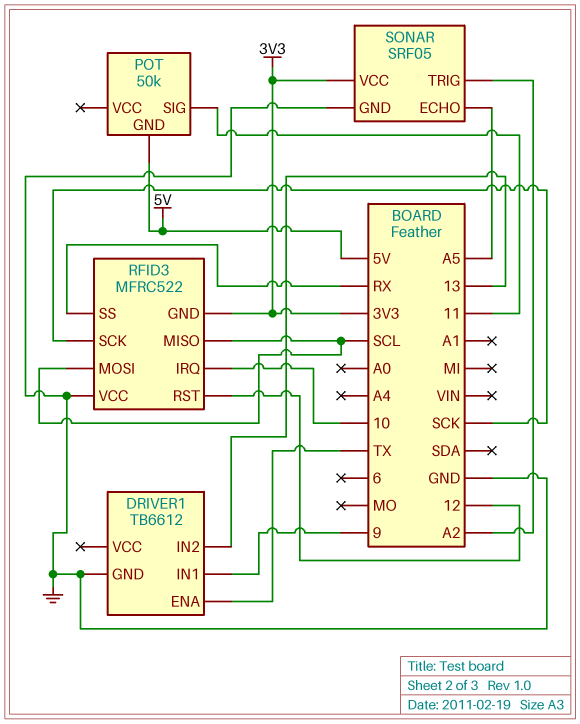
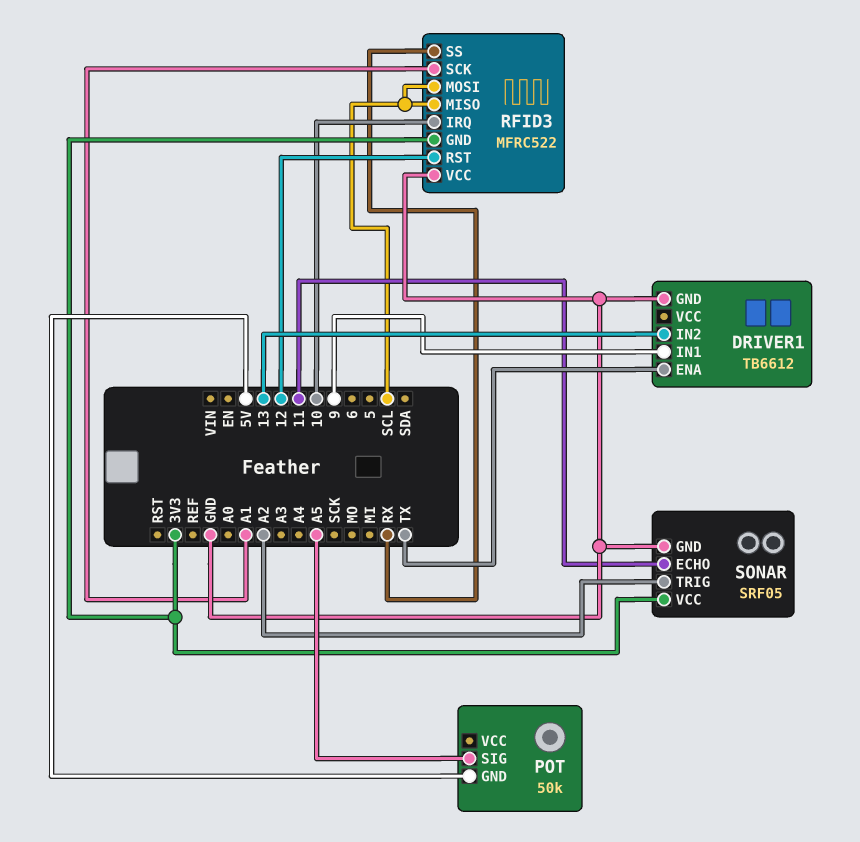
POT pin SIG: 11 -> A5
RFID3 pin SCK: SCK -> A1
SONAR pin ECHO: A5 -> 11

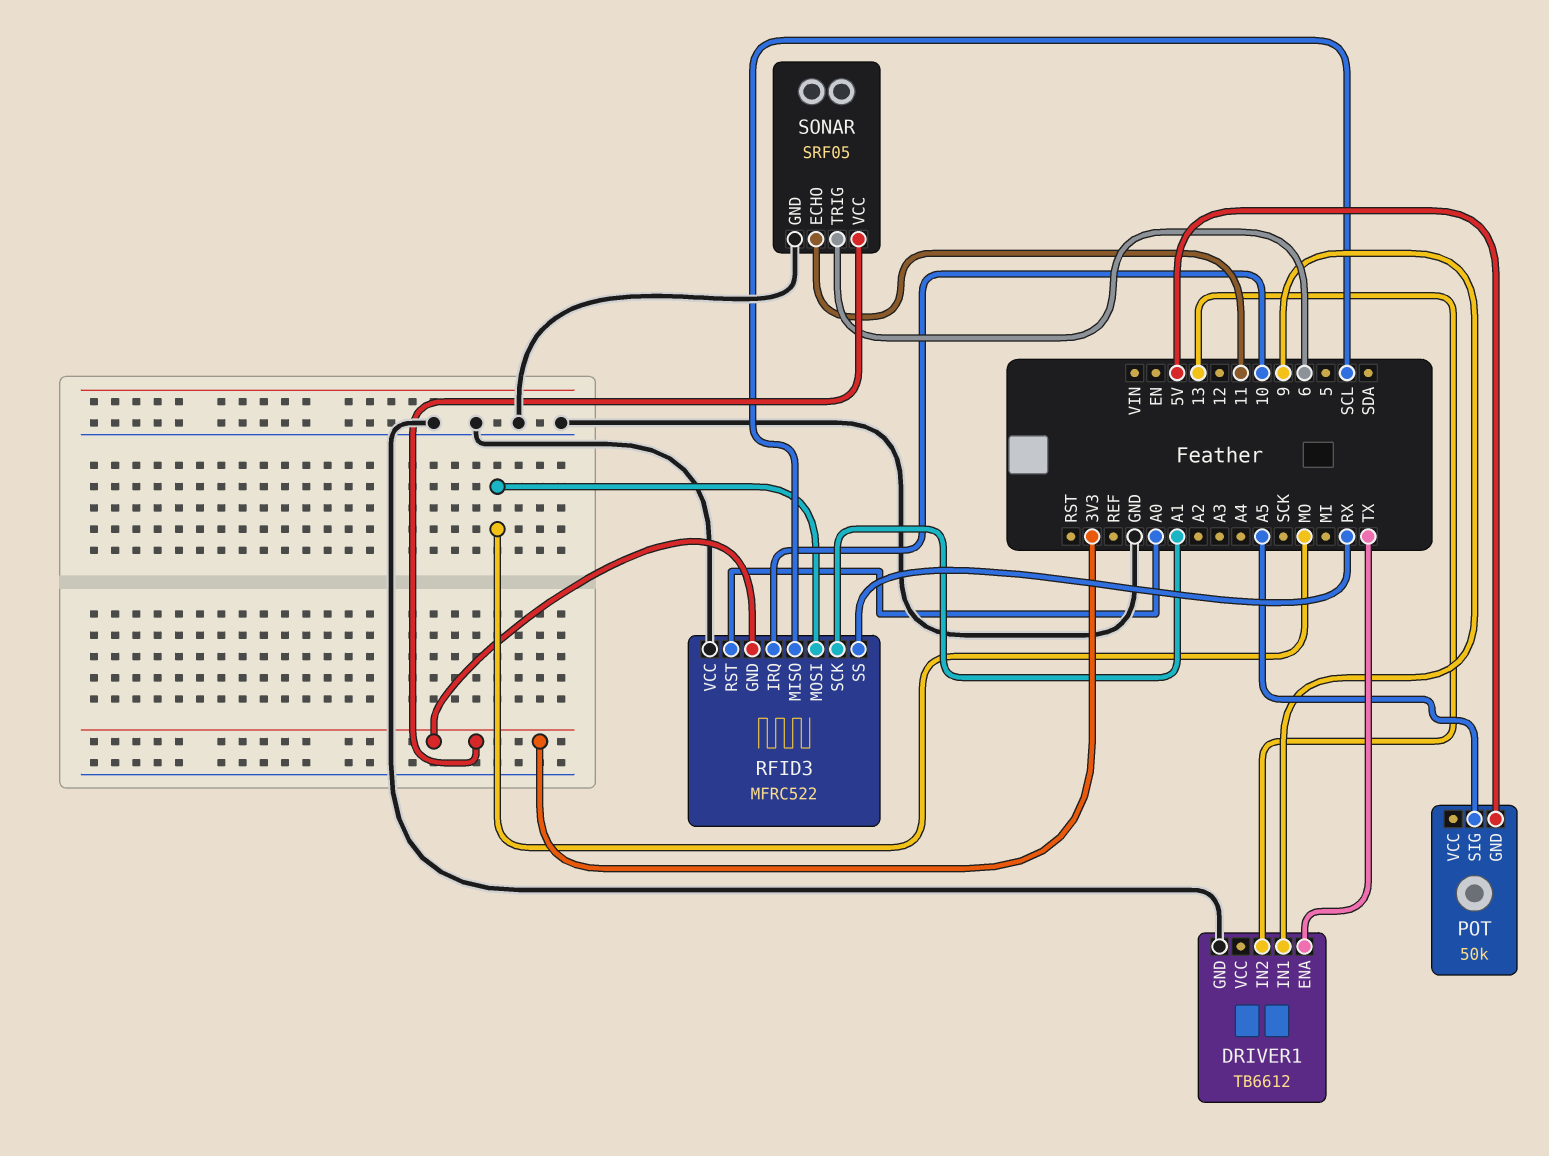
RFID3 pin MOSI: SCL -> MO
RFID3 pin RST: 12 -> A0
SONAR pin TRIG: A2 -> 6

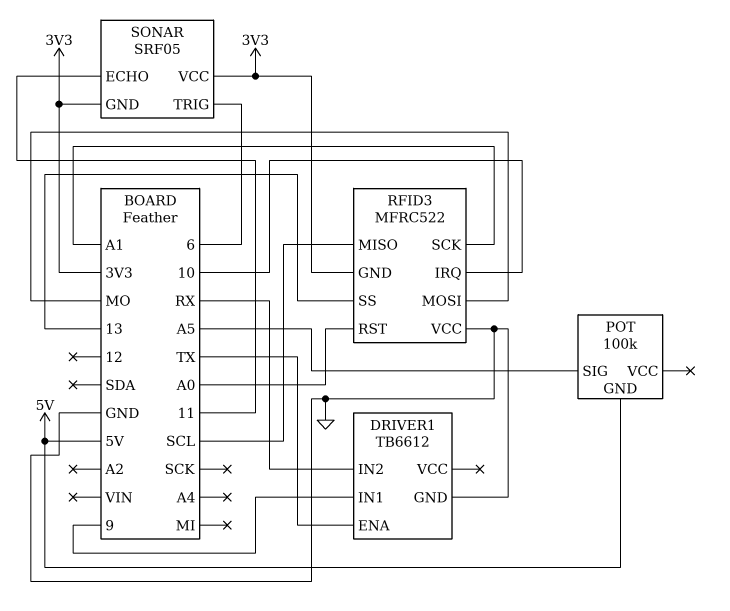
DRIVER1 pin IN2: 13 -> RX
POT: 50k -> 100k
RFID3 pin SS: RX -> 13
SONAR pin GND: GND -> 3V3

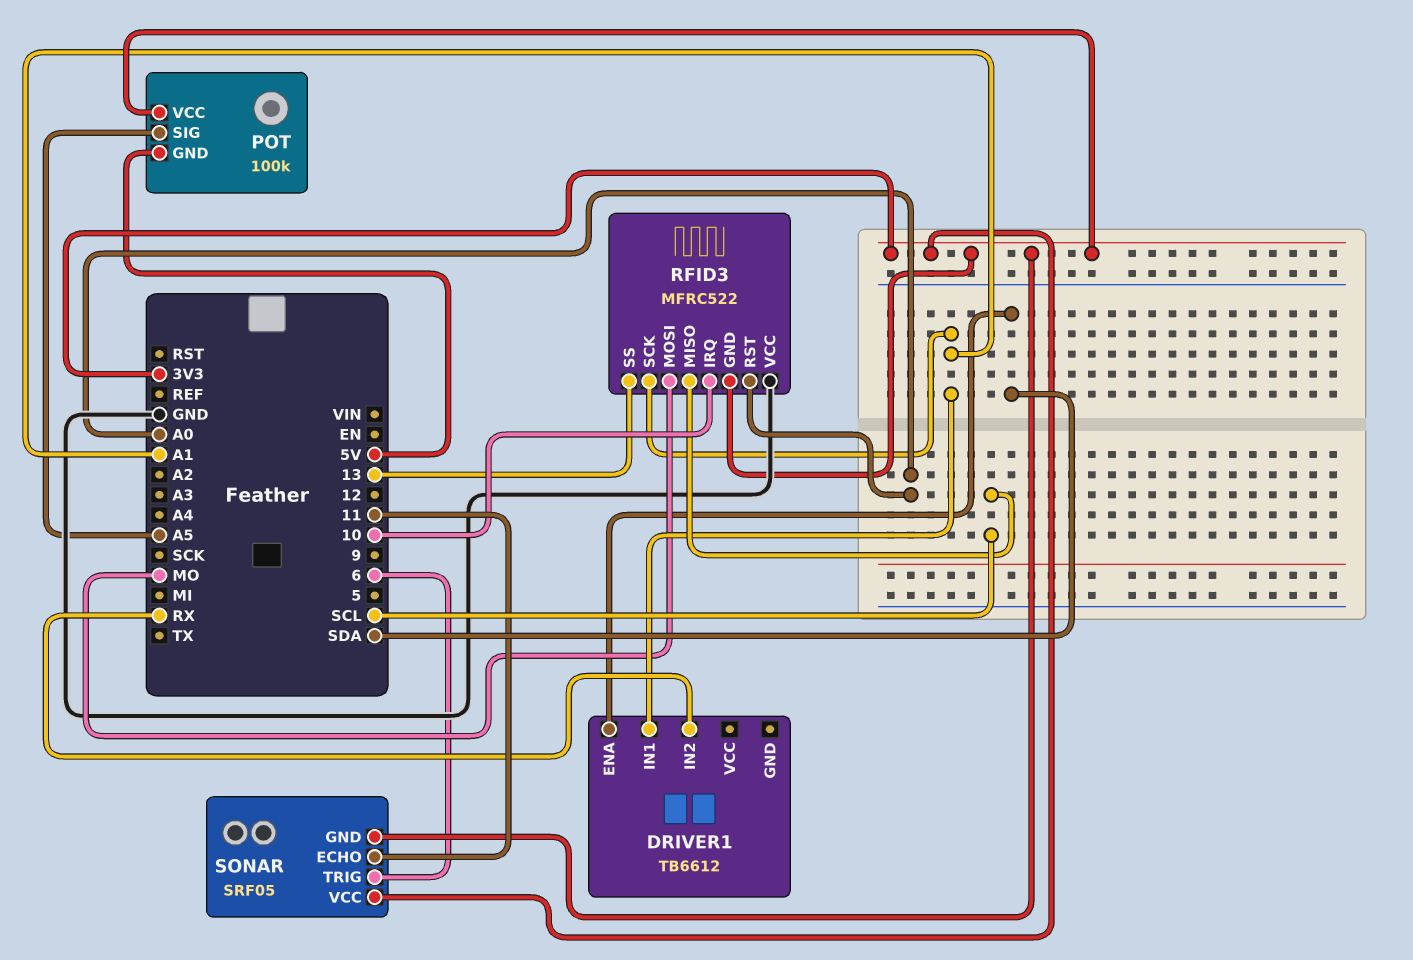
DRIVER1 pin ENA: TX -> SDA
DRIVER1 pin GND: GND -> none
DRIVER1 pin IN1: 9 -> A1
POT pin VCC: none -> 3V3

